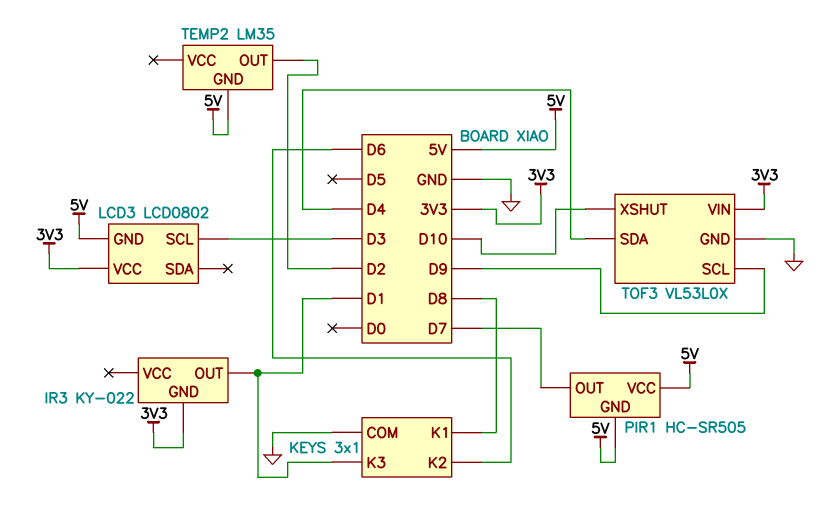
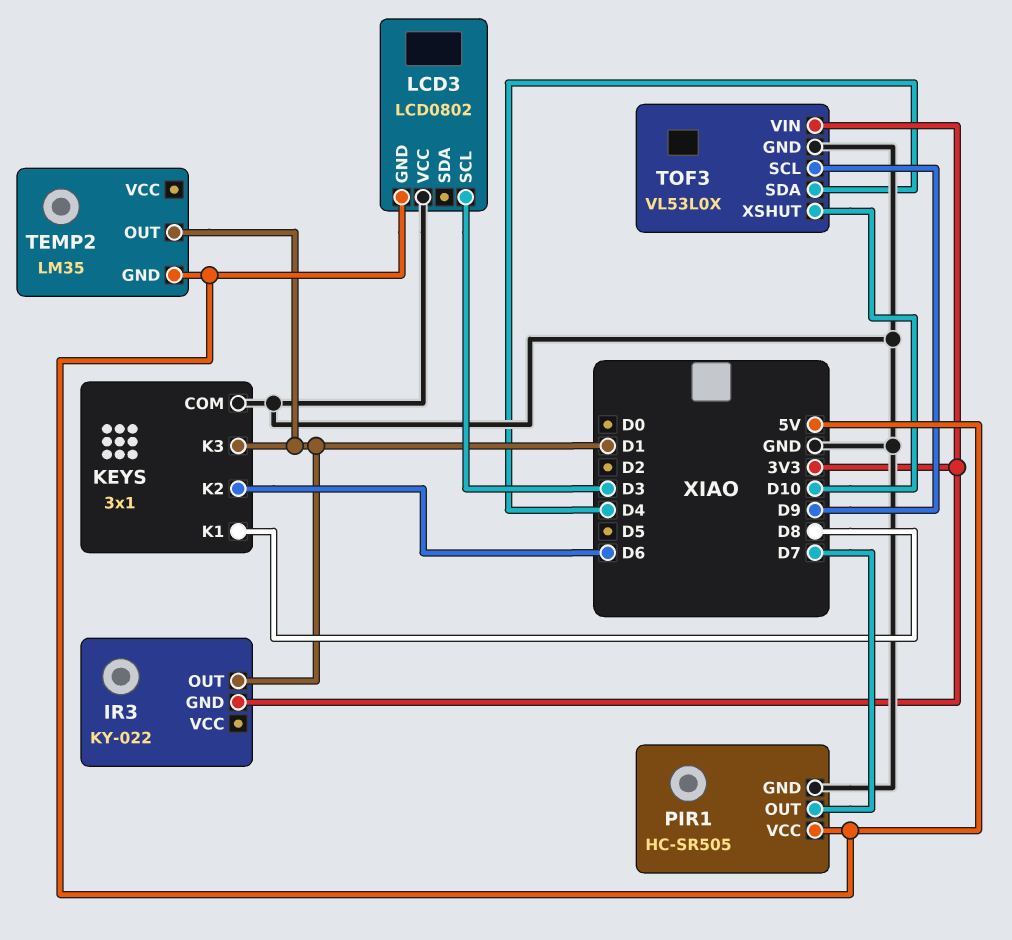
LCD3 pin VCC: 3V3 -> GND
PIR1 pin GND: 5V -> GND
TEMP2 pin OUT: D2 -> D1

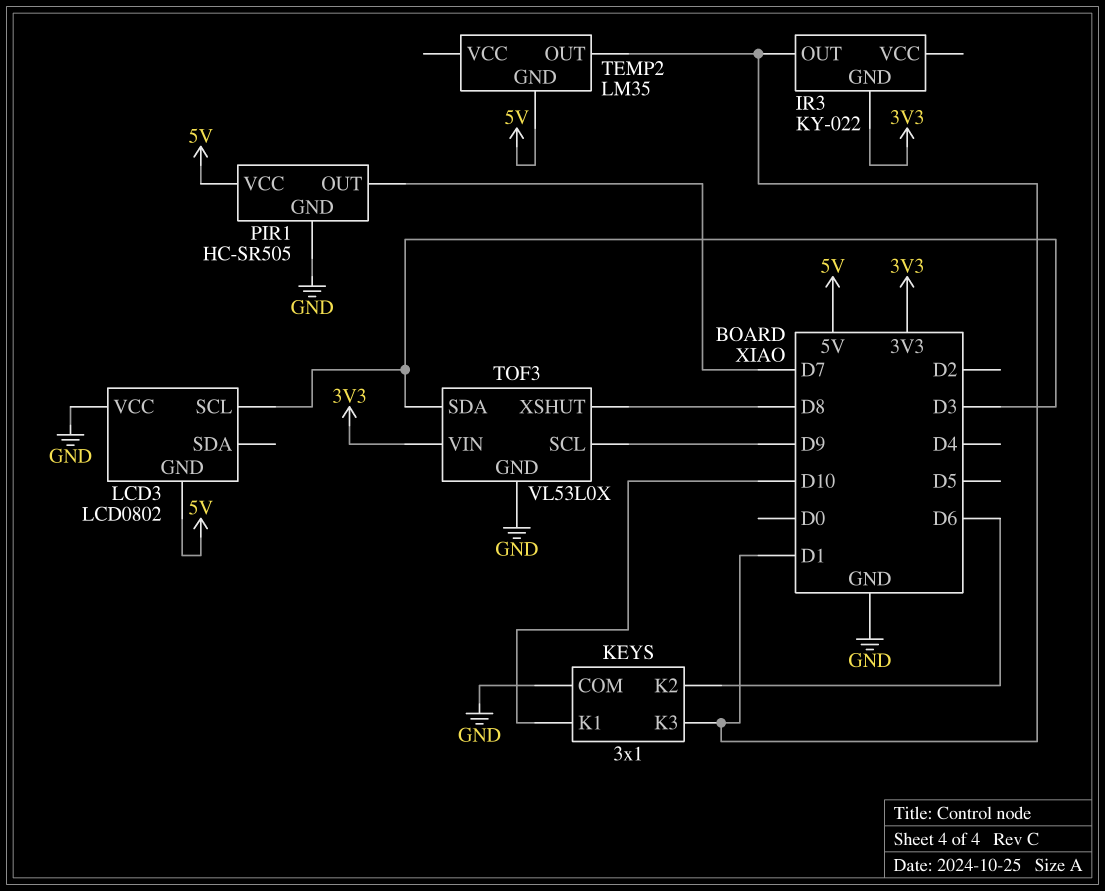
KEYS pin K1: D8 -> D10
TOF3 pin SDA: D4 -> D3
TOF3 pin XSHUT: D10 -> D8

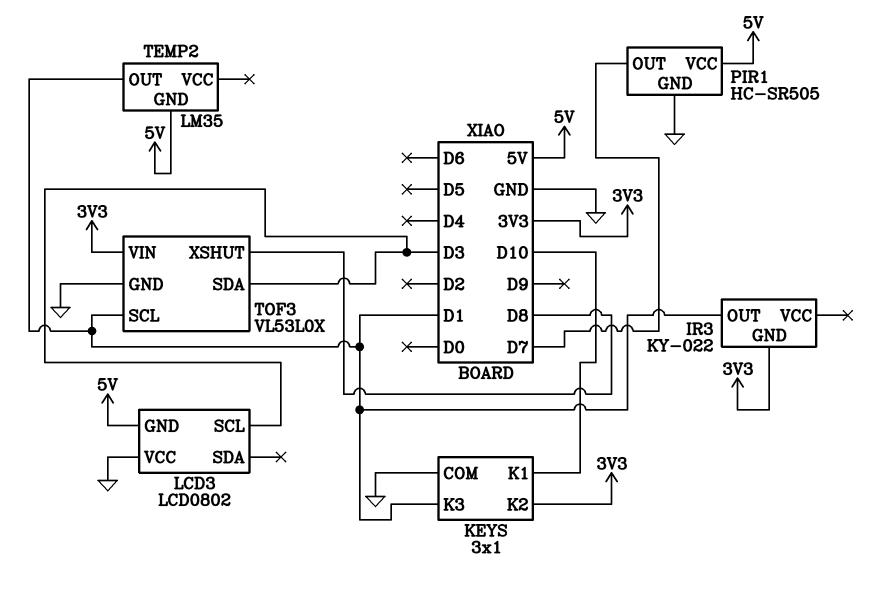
KEYS pin K2: D6 -> 3V3
TOF3 pin SCL: D9 -> D1

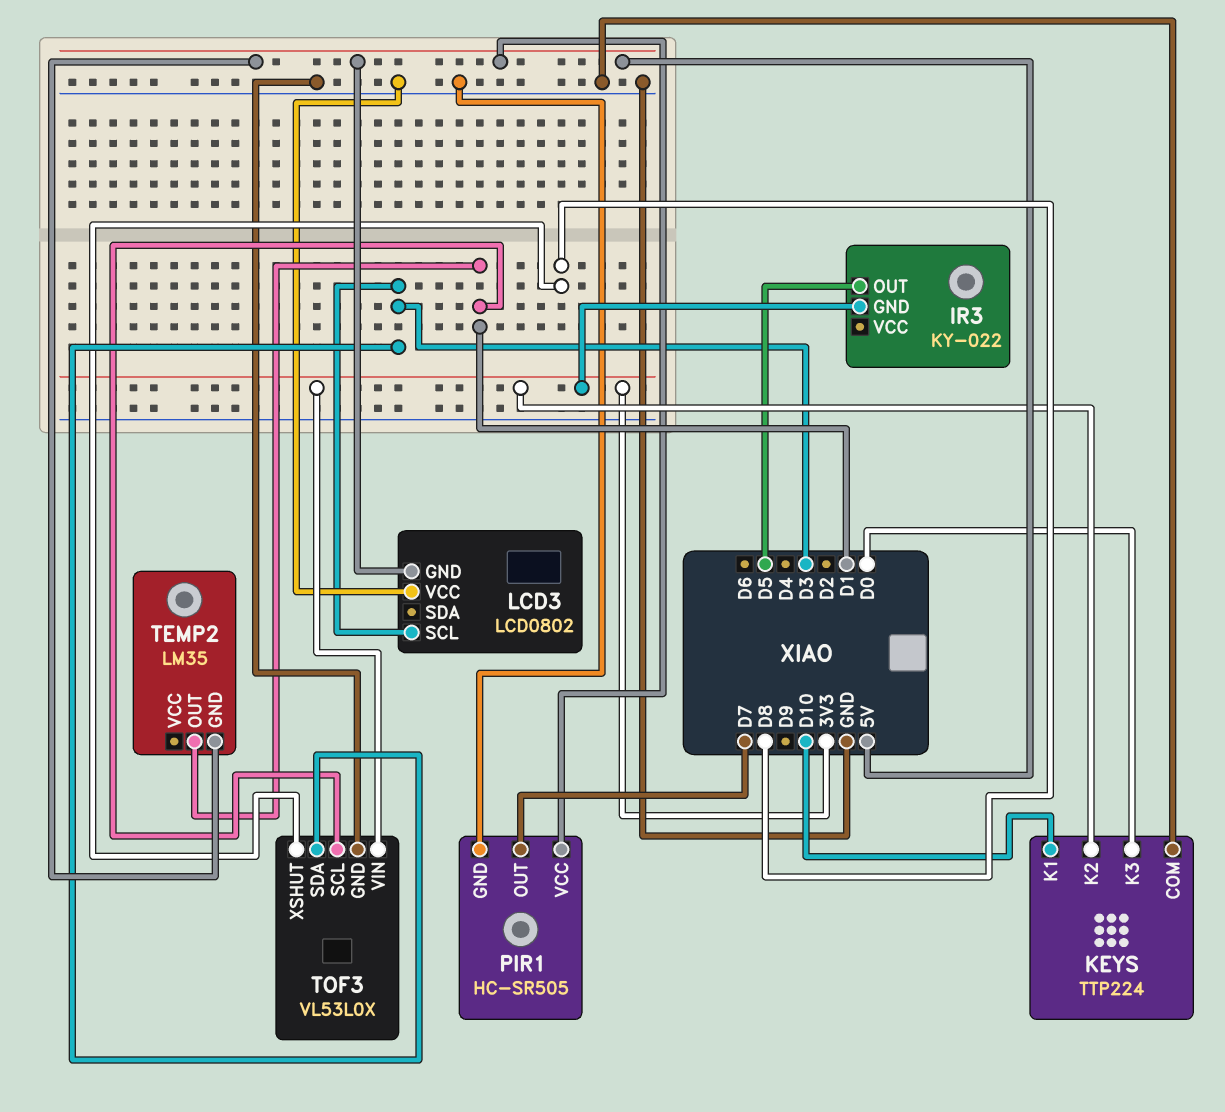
IR3 pin OUT: D1 -> D5
KEYS: 3x1 -> TTP224
KEYS pin K3: D1 -> D0

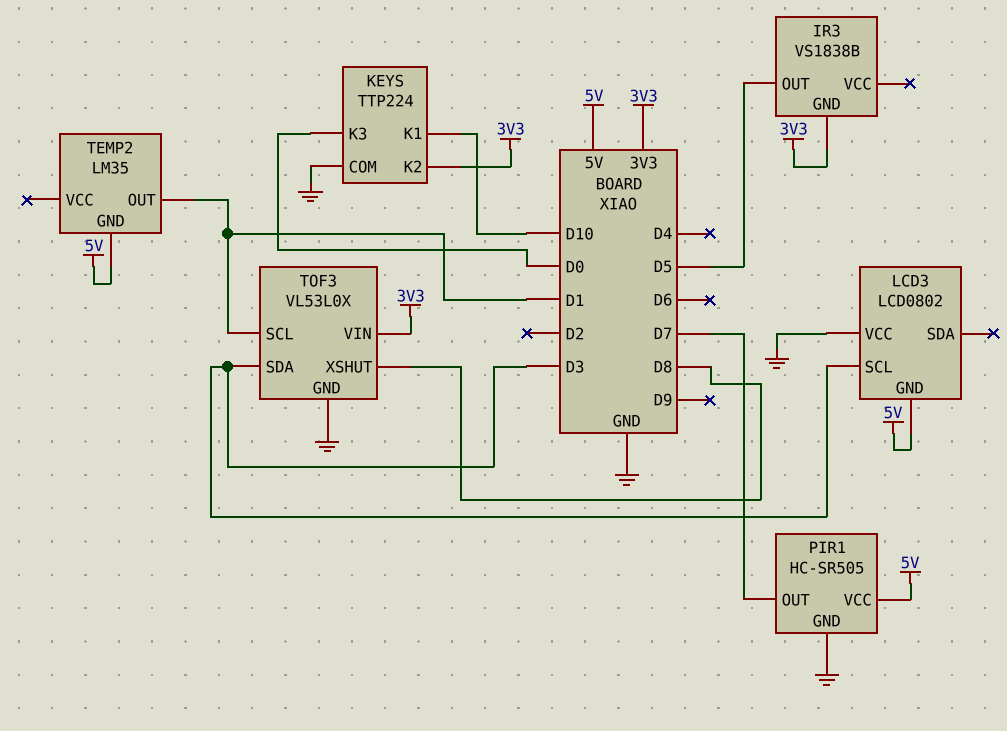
IR3: KY-022 -> VS1838B

